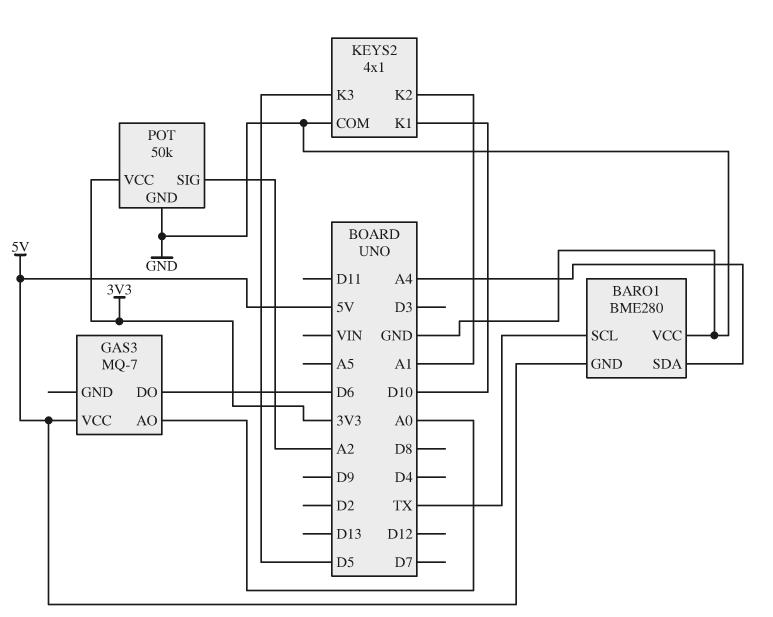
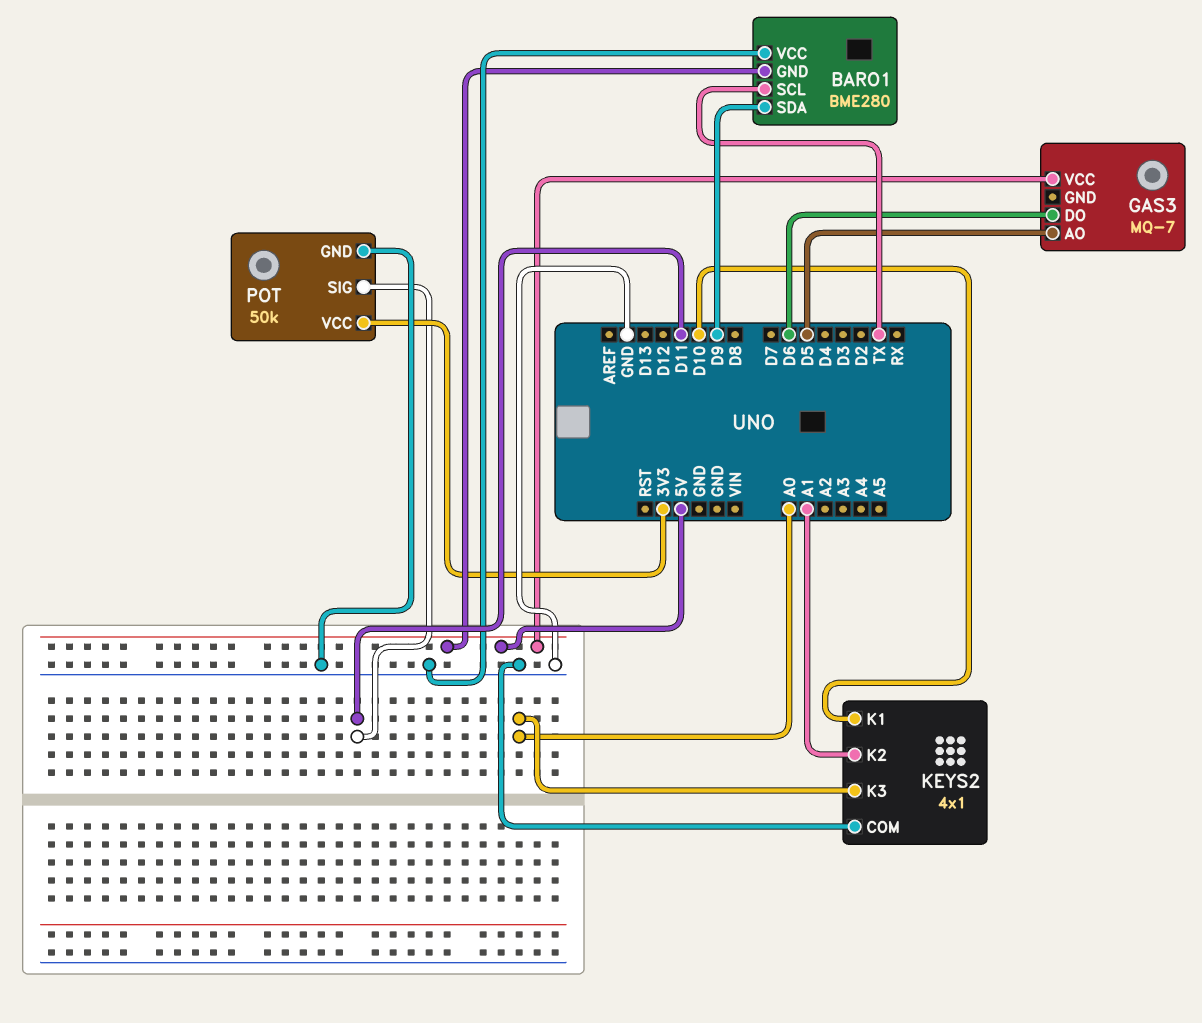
BARO1 pin SDA: A4 -> D9
GAS3 pin AO: A0 -> D5
KEYS2 pin K3: D5 -> A0
POT pin SIG: A2 -> D11

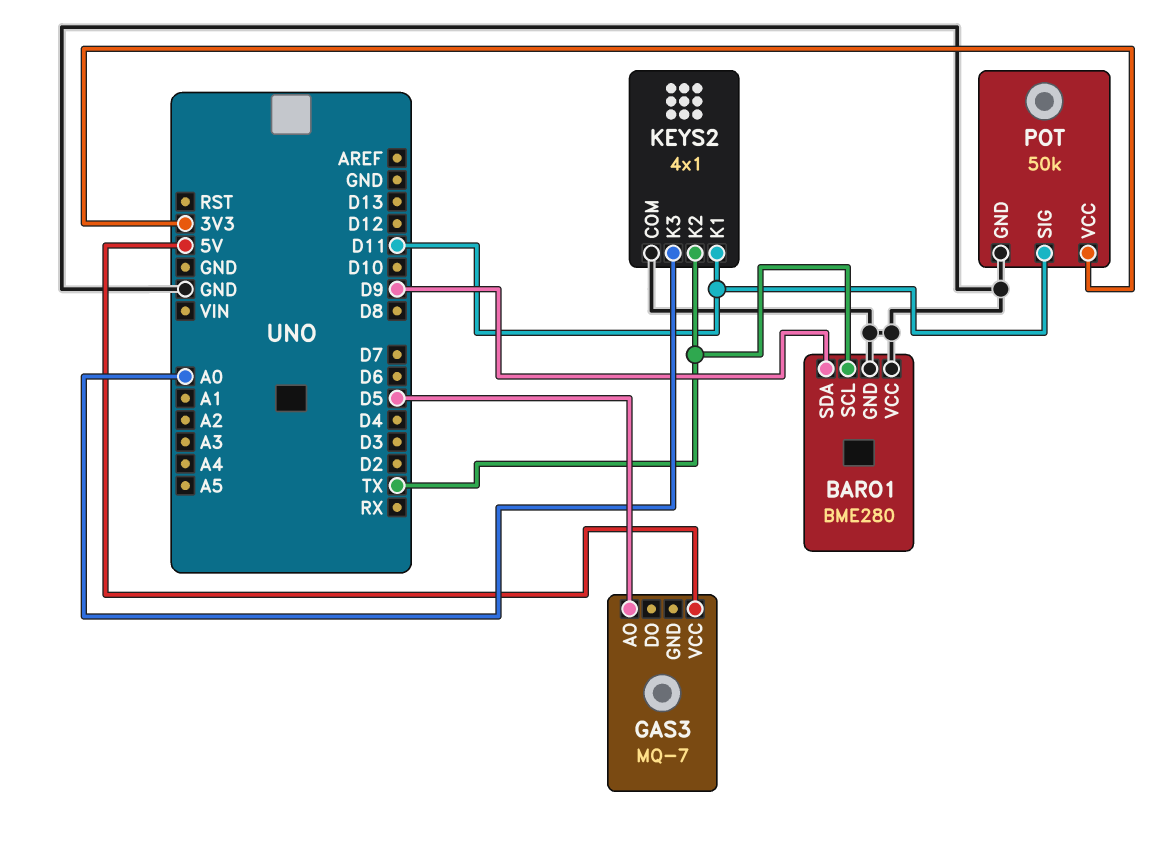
BARO1 pin GND: 5V -> GND
GAS3 pin DO: D6 -> none
KEYS2 pin K1: D10 -> D11
KEYS2 pin K2: A1 -> TX

